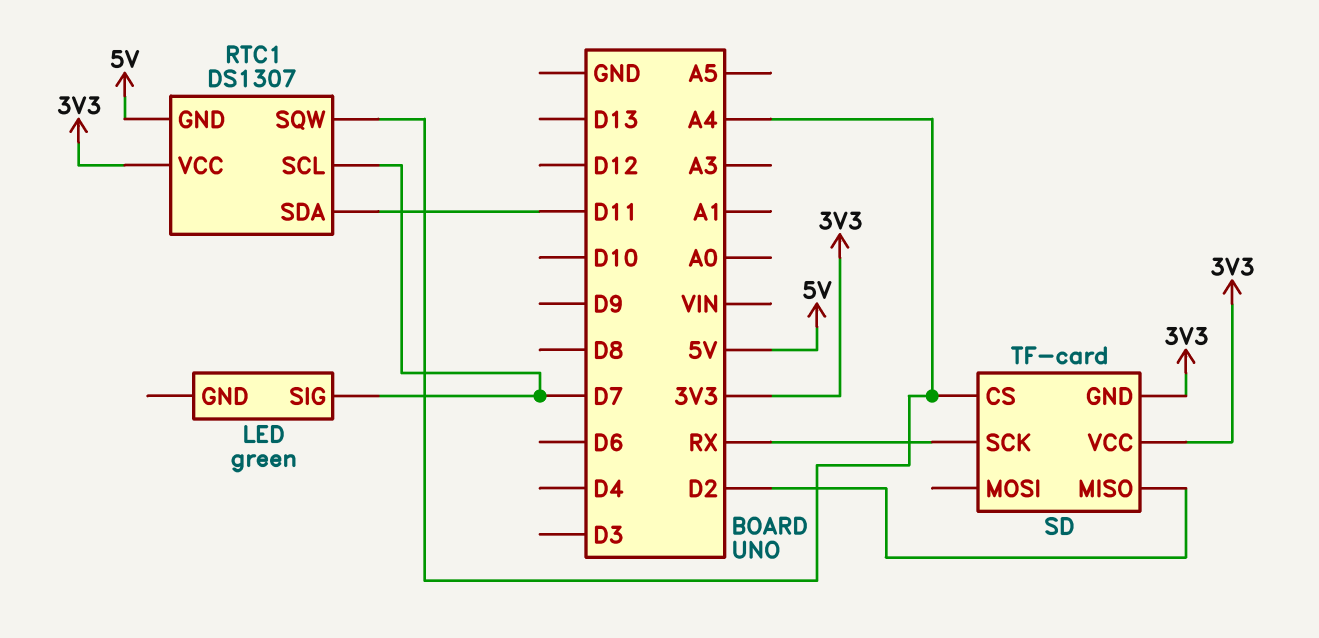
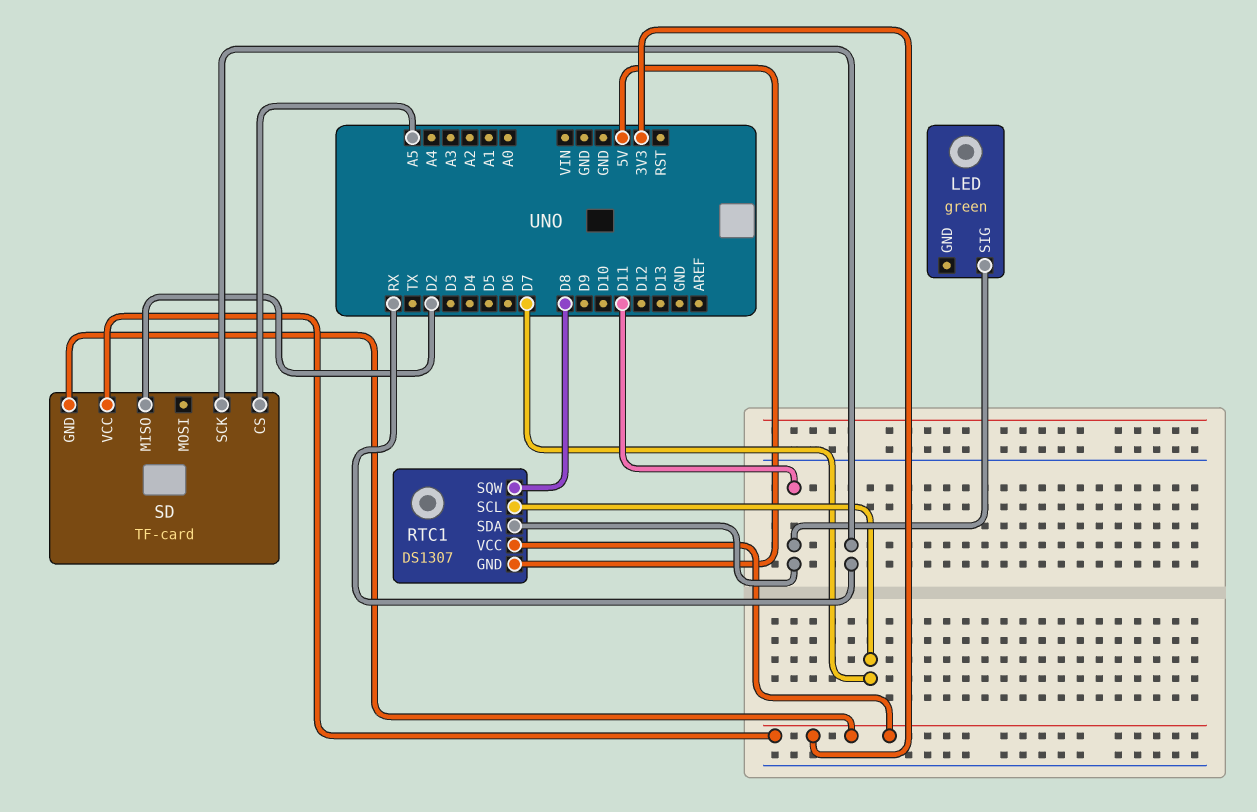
LED pin SIG: D7 -> D11
RTC1 pin SQW: A4 -> D8
SD pin CS: A4 -> A5

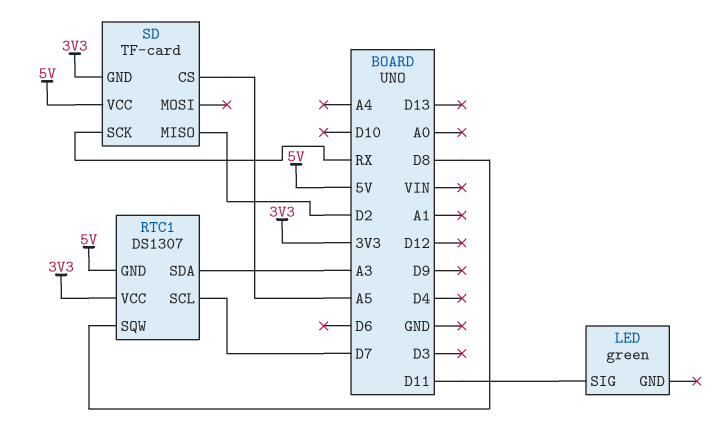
RTC1 pin SDA: D11 -> A3
SD pin VCC: 3V3 -> 5V

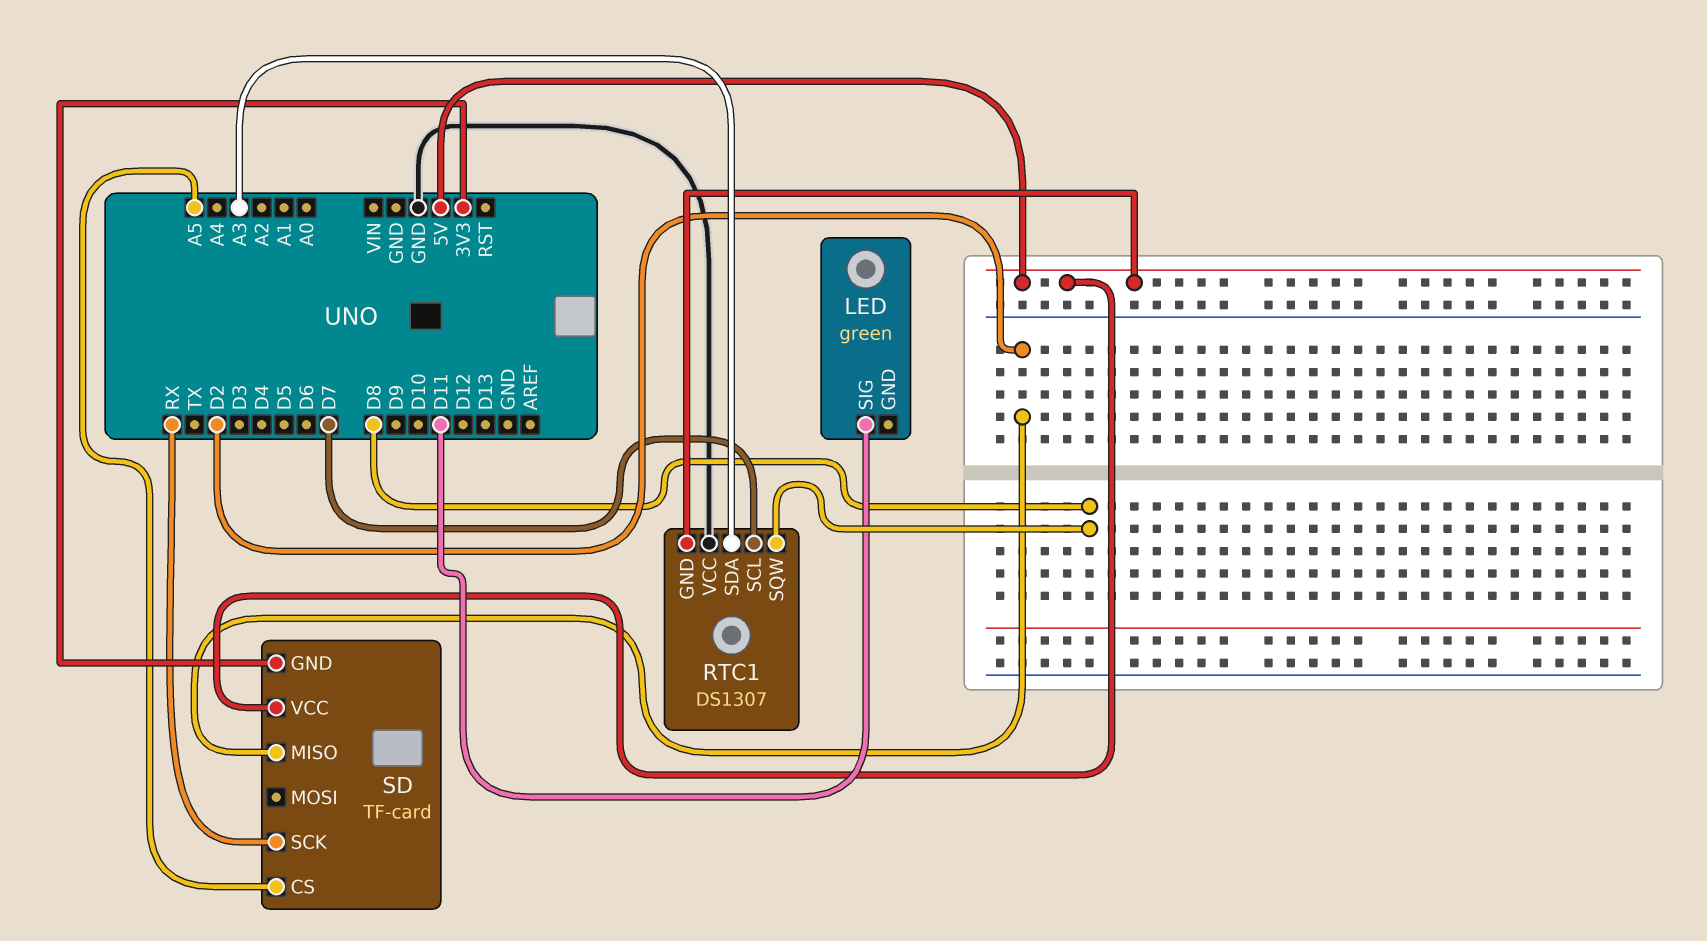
RTC1 pin VCC: 3V3 -> GND

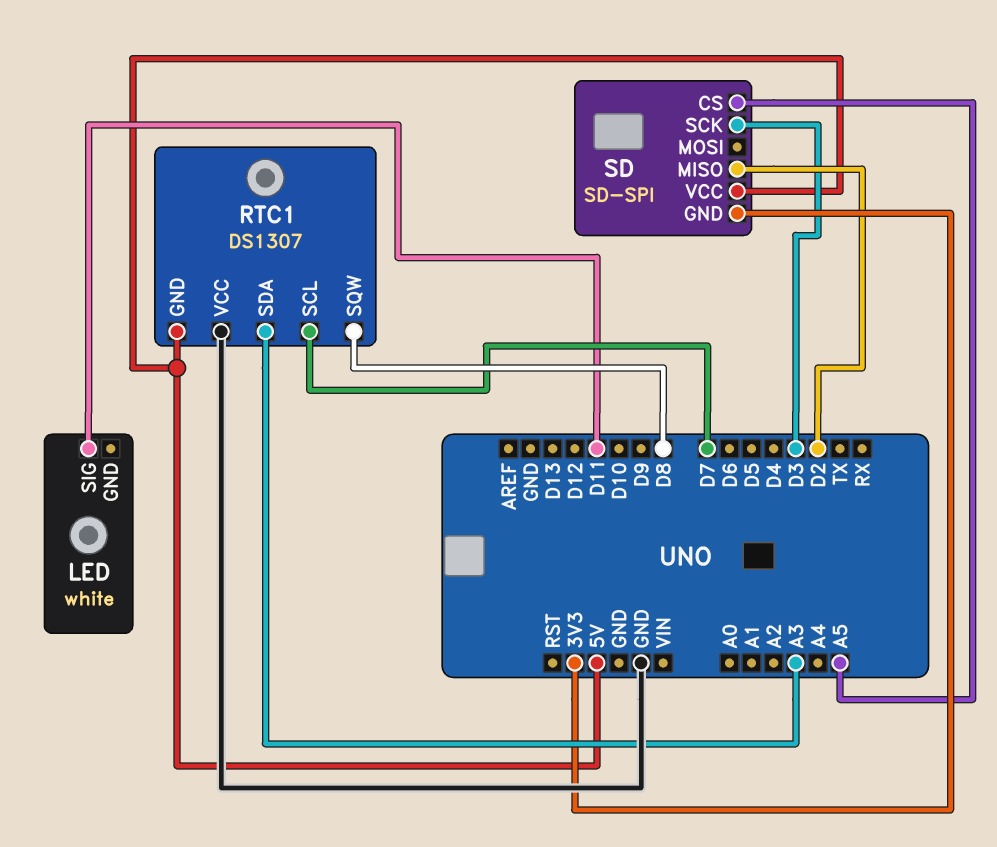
LED: green -> white
SD: TF-card -> SD-SPI
SD pin SCK: RX -> D3

